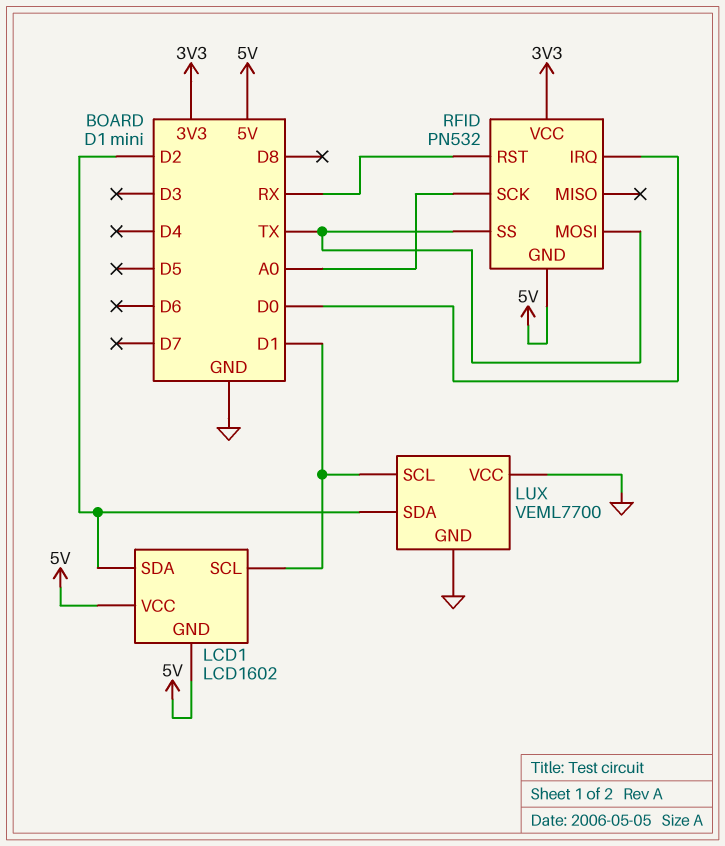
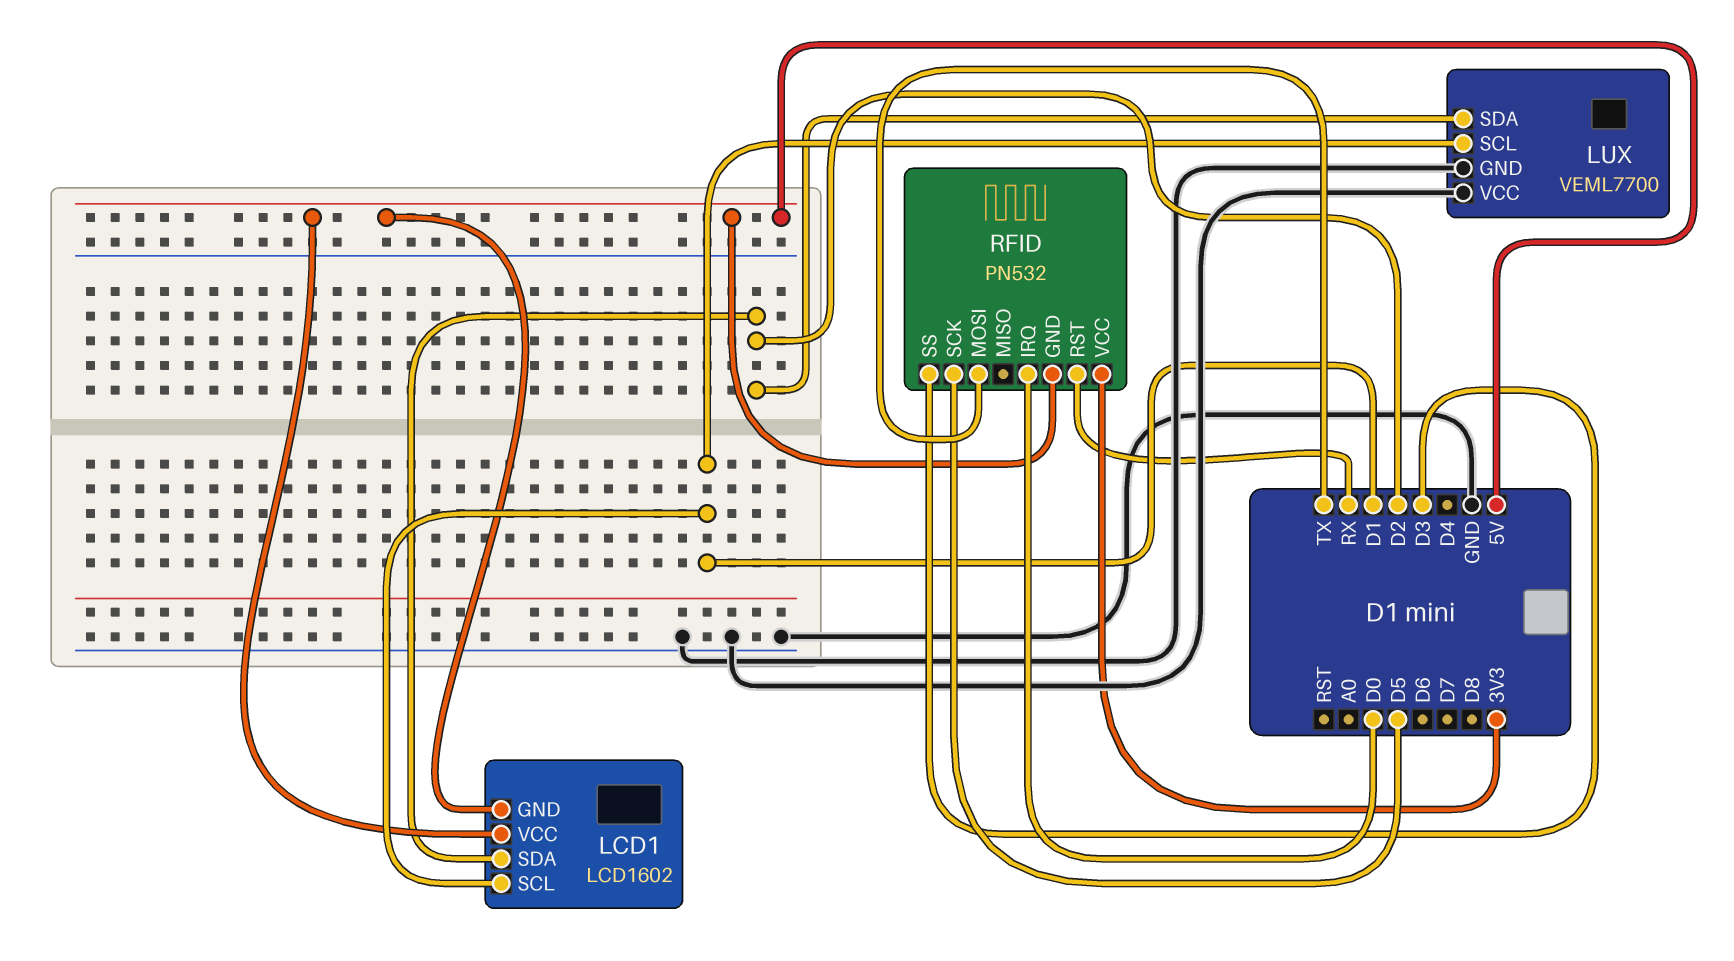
RFID pin SCK: A0 -> D5
RFID pin SS: TX -> D3

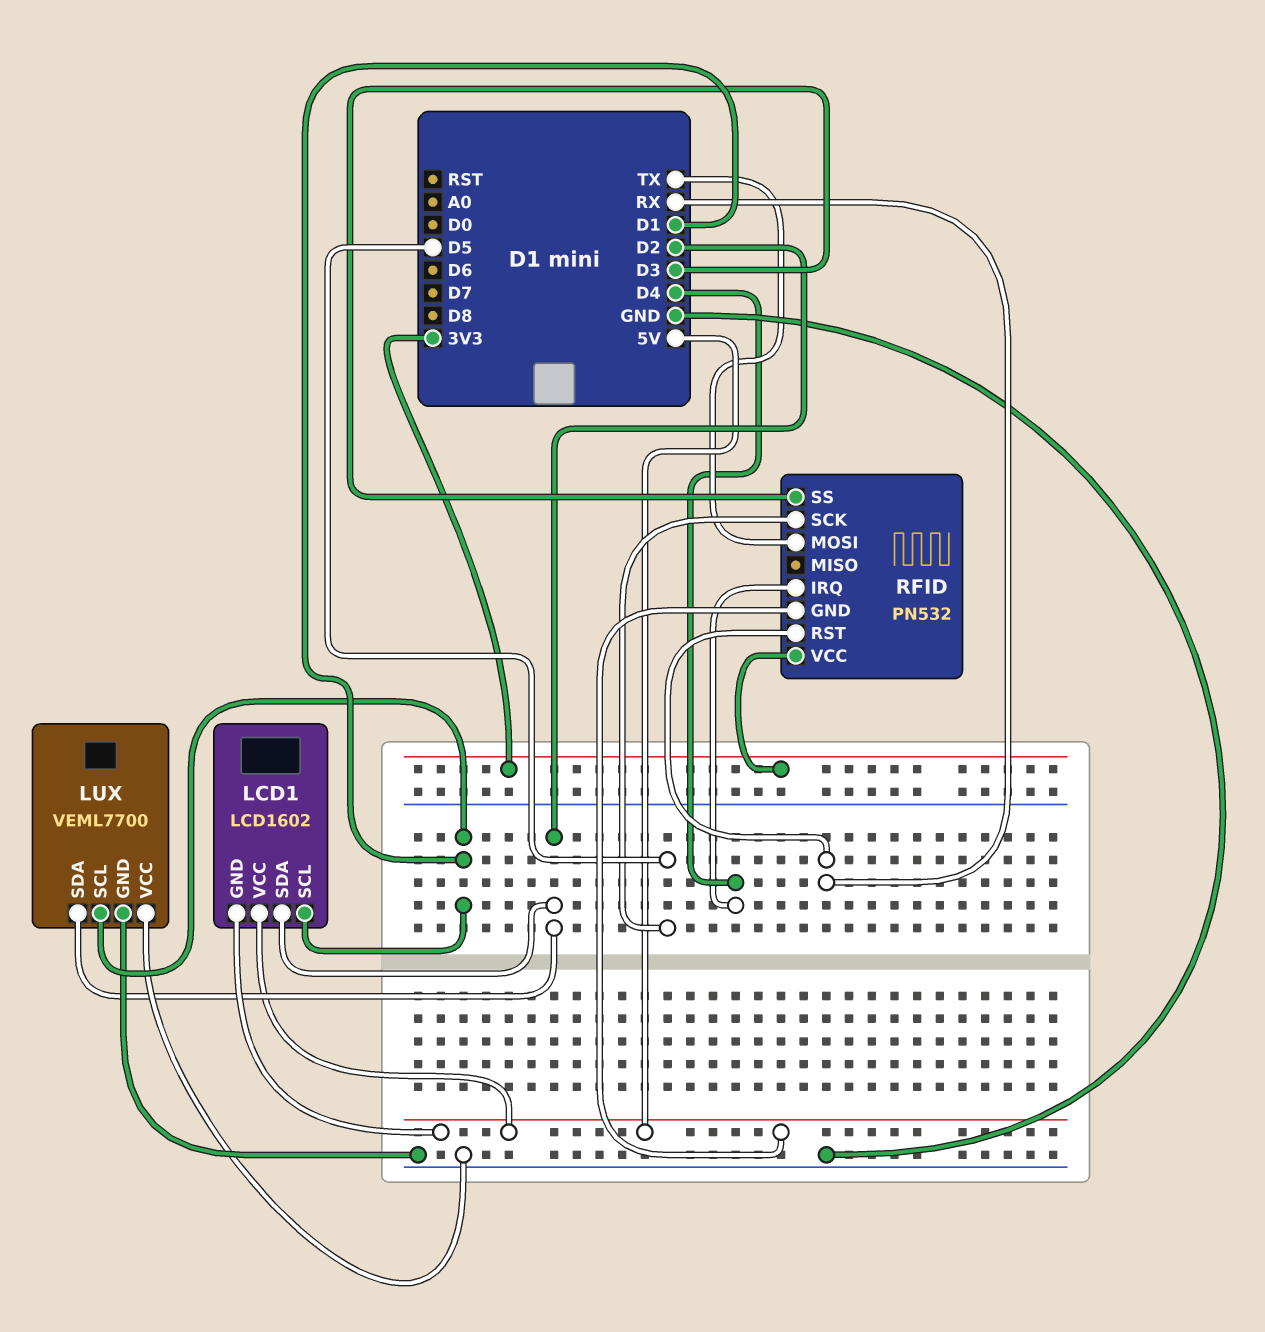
RFID pin IRQ: D0 -> D4

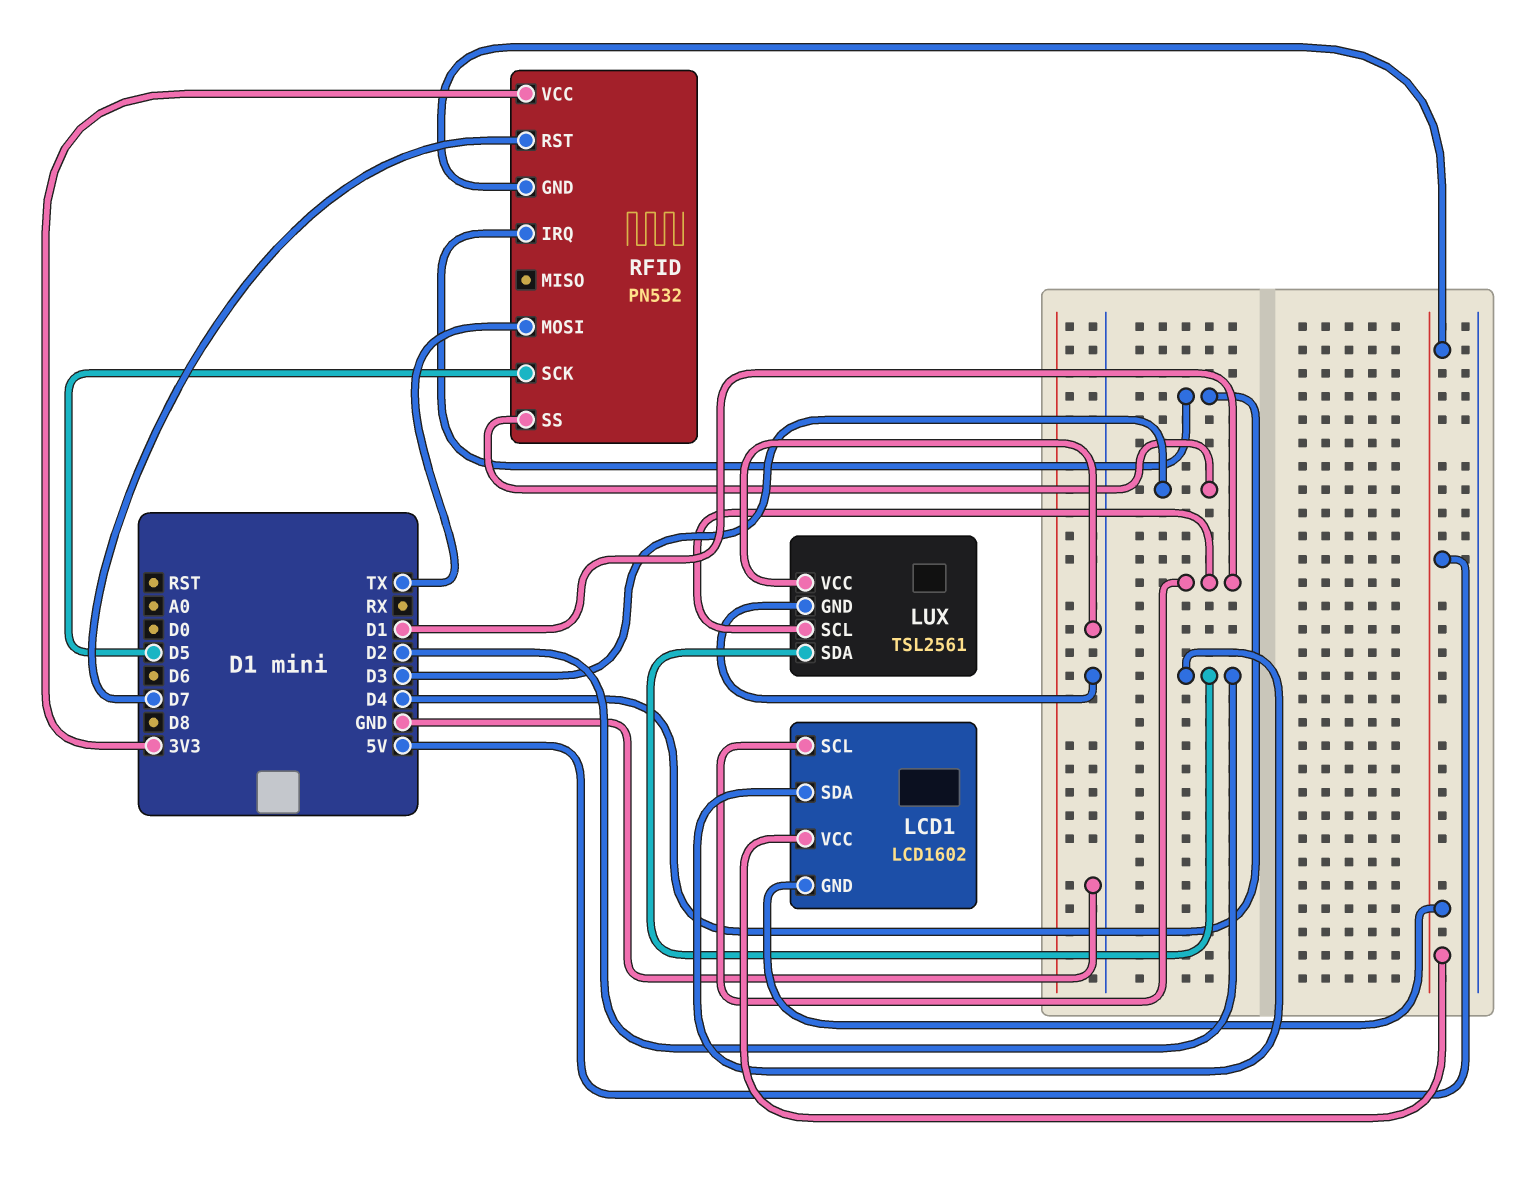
LUX: VEML7700 -> TSL2561
RFID pin RST: RX -> D7

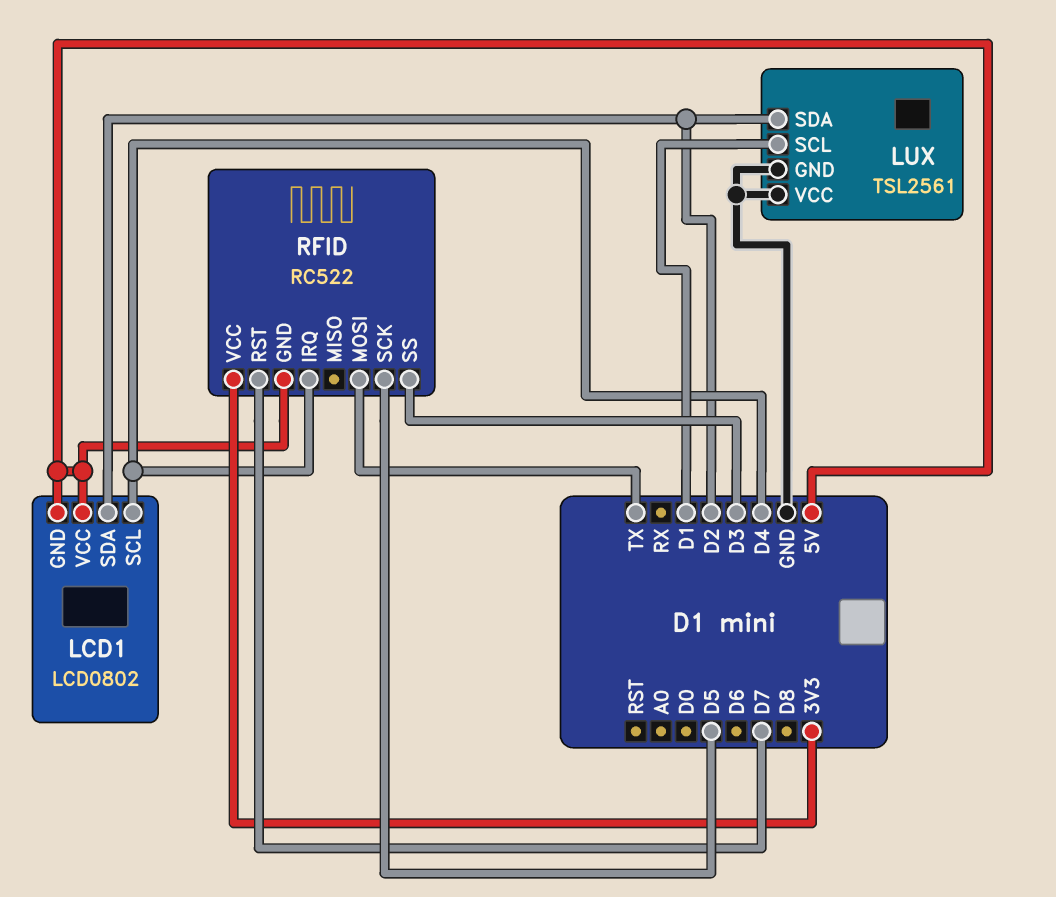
LCD1: LCD1602 -> LCD0802
LCD1 pin SCL: D1 -> D4
RFID: PN532 -> RC522

